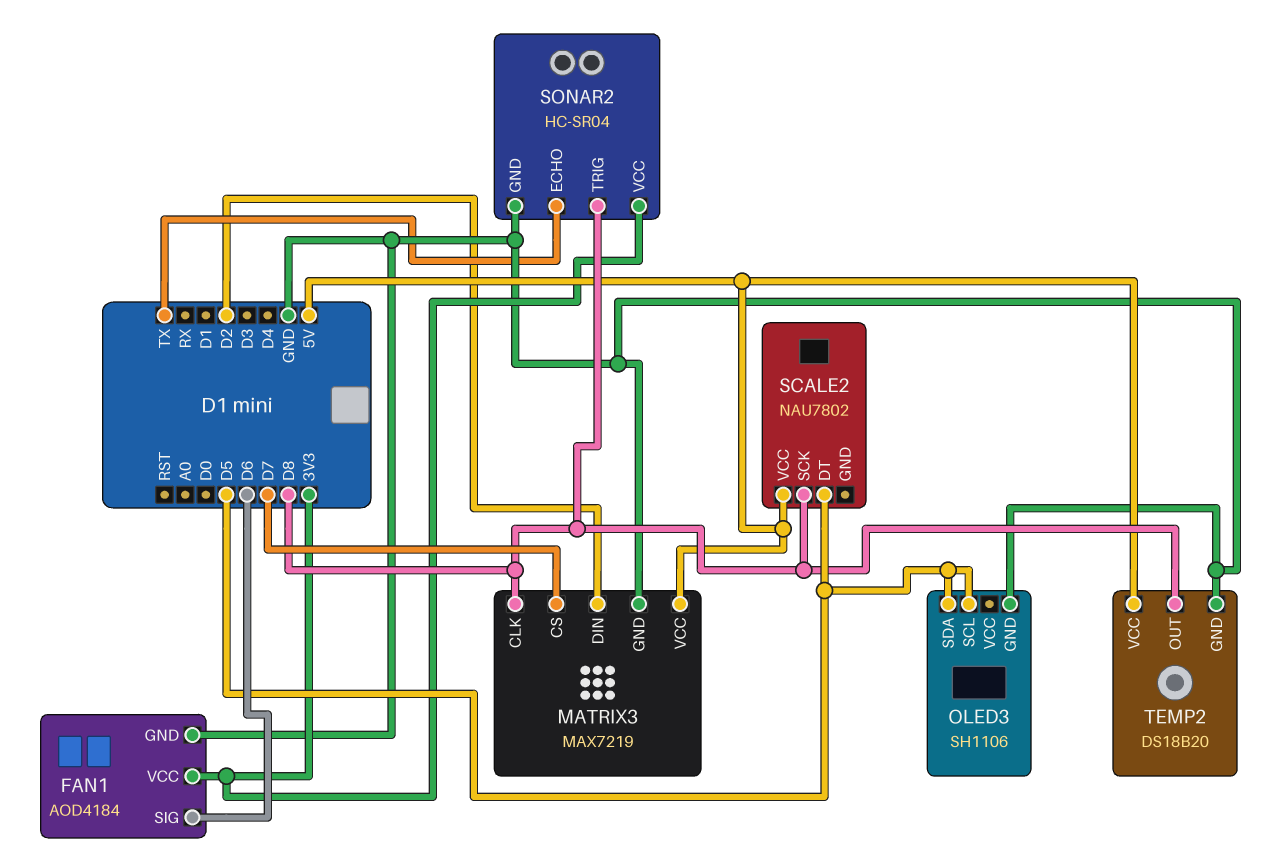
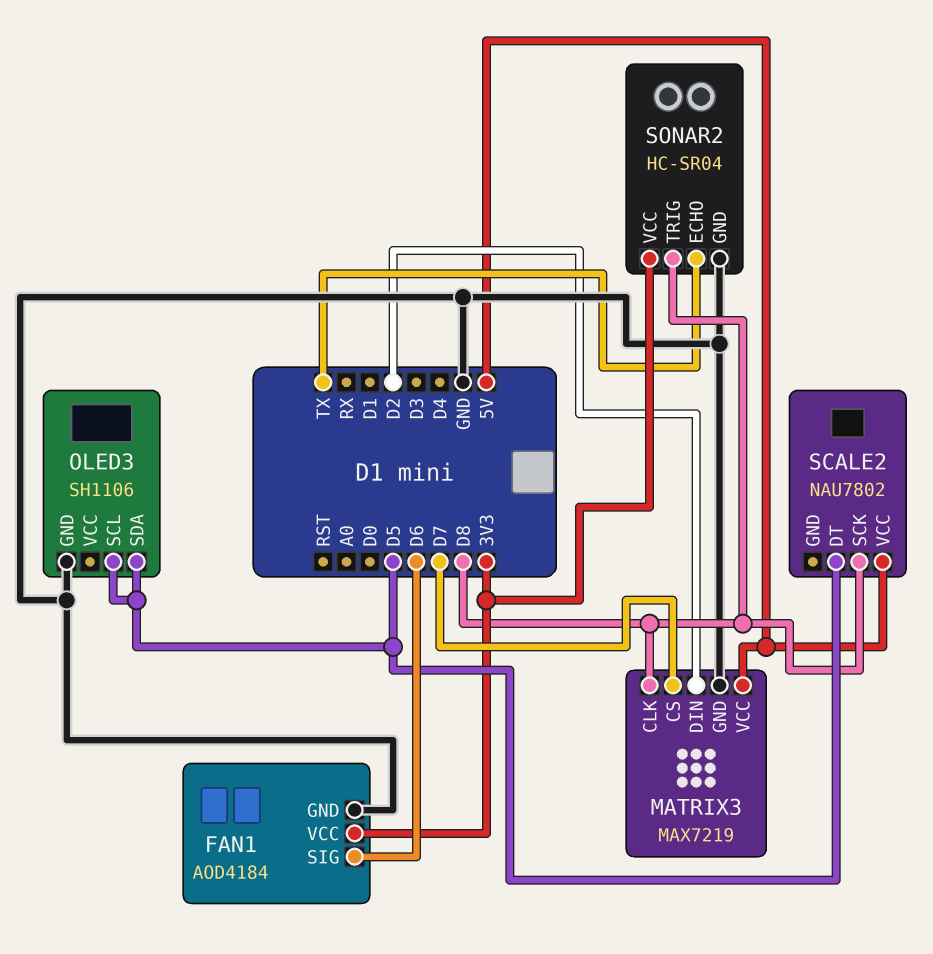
TEMP2: DS18B20 -> none
TEMP2 pin GND: GND -> none
TEMP2 pin OUT: D8 -> none
TEMP2 pin VCC: 5V -> none

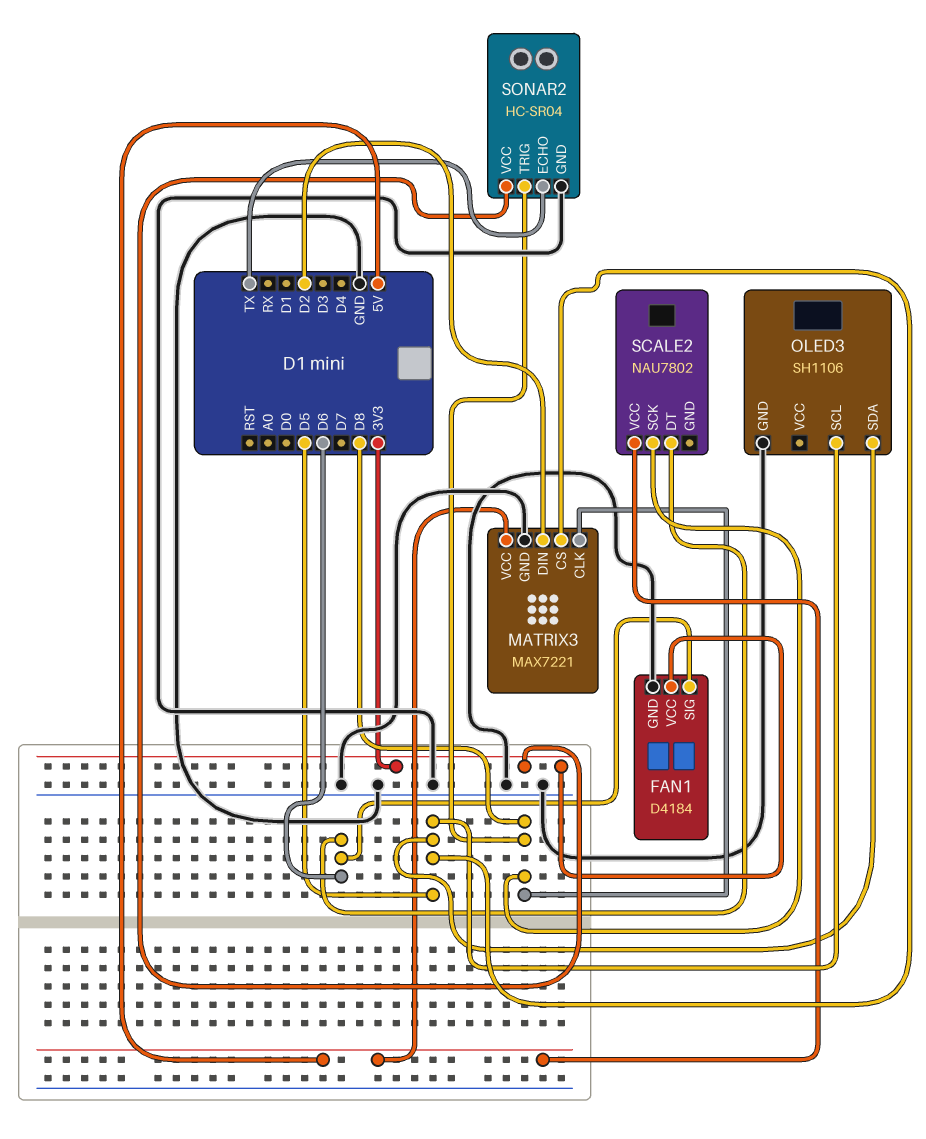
FAN1: AOD4184 -> D4184
MATRIX3: MAX7219 -> MAX7221
MATRIX3 pin CS: D7 -> D5
SCALE2 pin DT: D5 -> D6

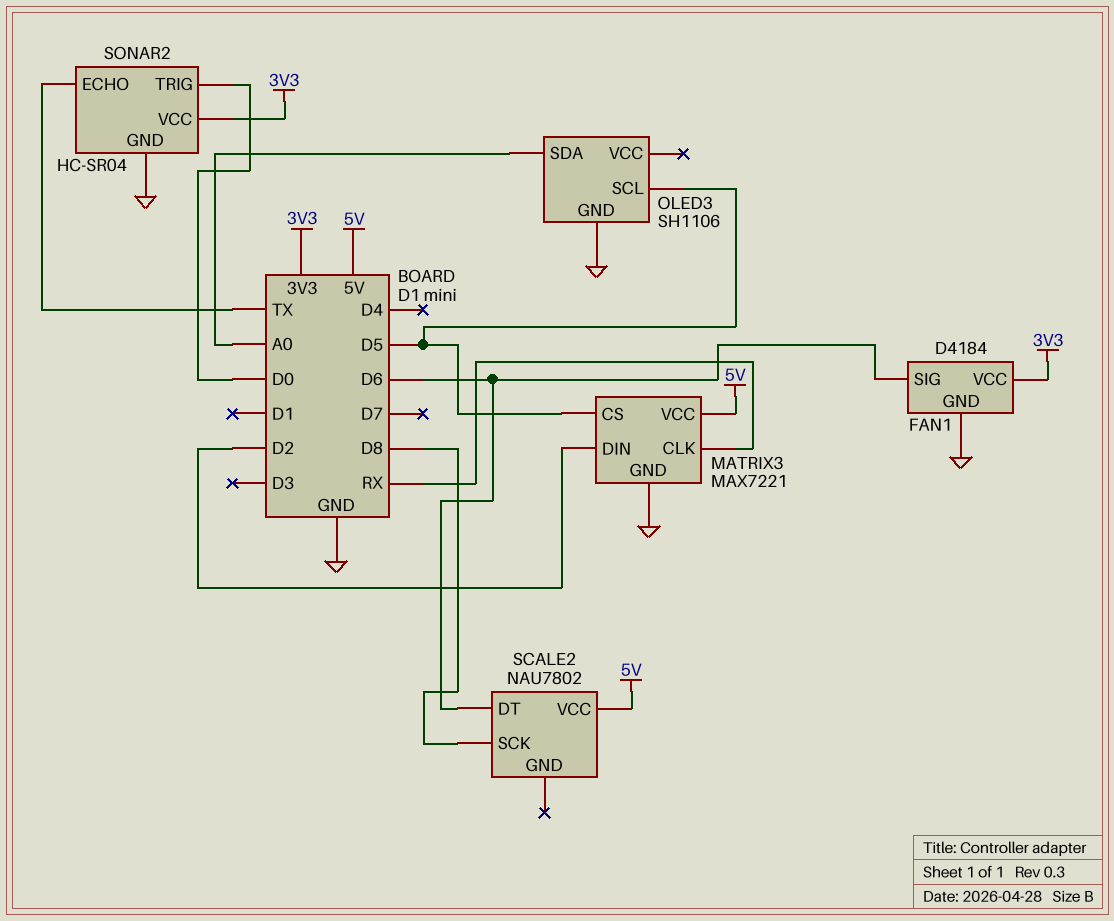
MATRIX3 pin CLK: D8 -> RX
OLED3 pin SDA: D5 -> A0
SONAR2 pin TRIG: D8 -> D0

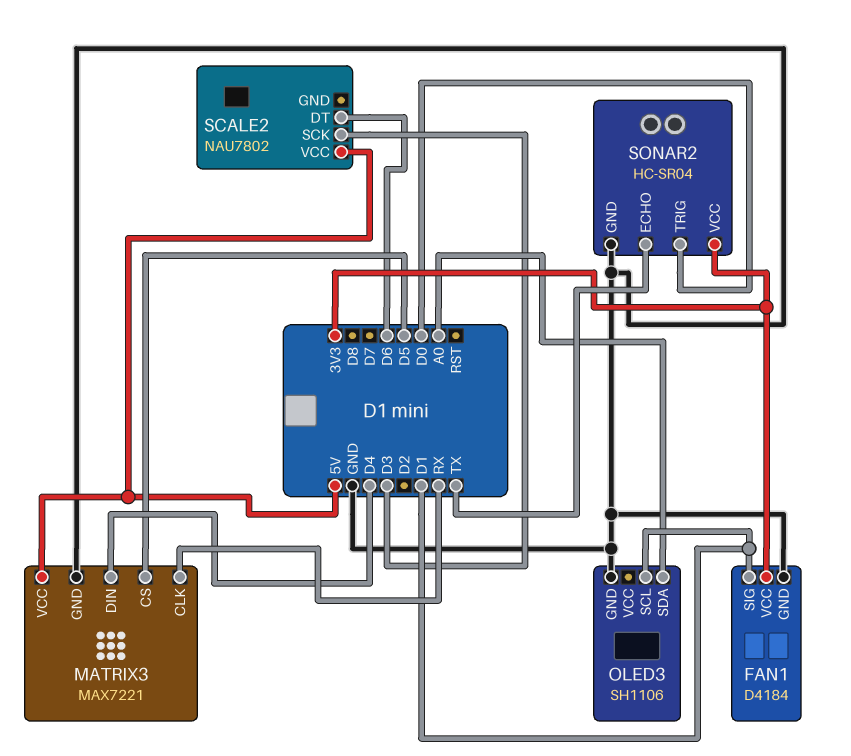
FAN1 pin SIG: D6 -> D1
MATRIX3 pin DIN: D2 -> D4
OLED3 pin SCL: D5 -> D1
SCALE2 pin SCK: D8 -> D3

